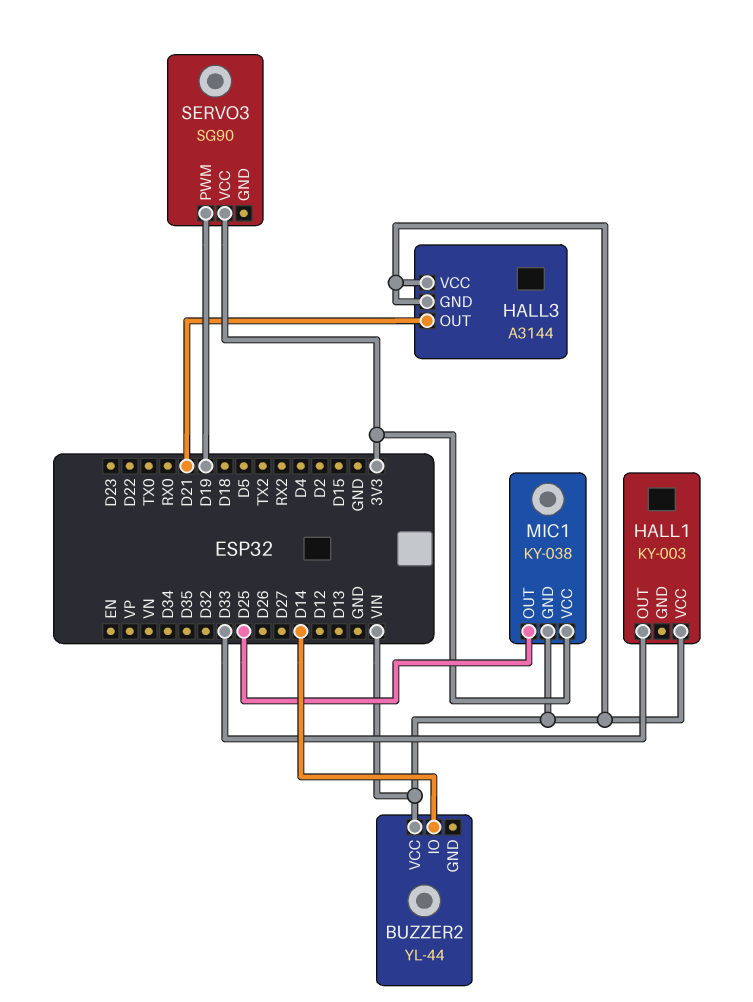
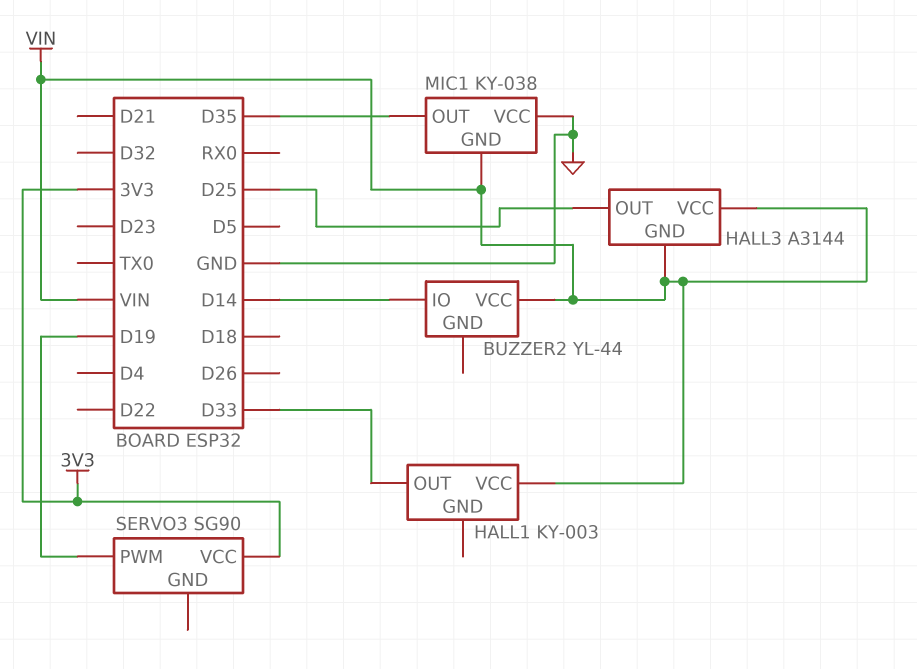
HALL3 pin OUT: D21 -> D25
MIC1 pin OUT: D25 -> D35
MIC1 pin VCC: 3V3 -> GND

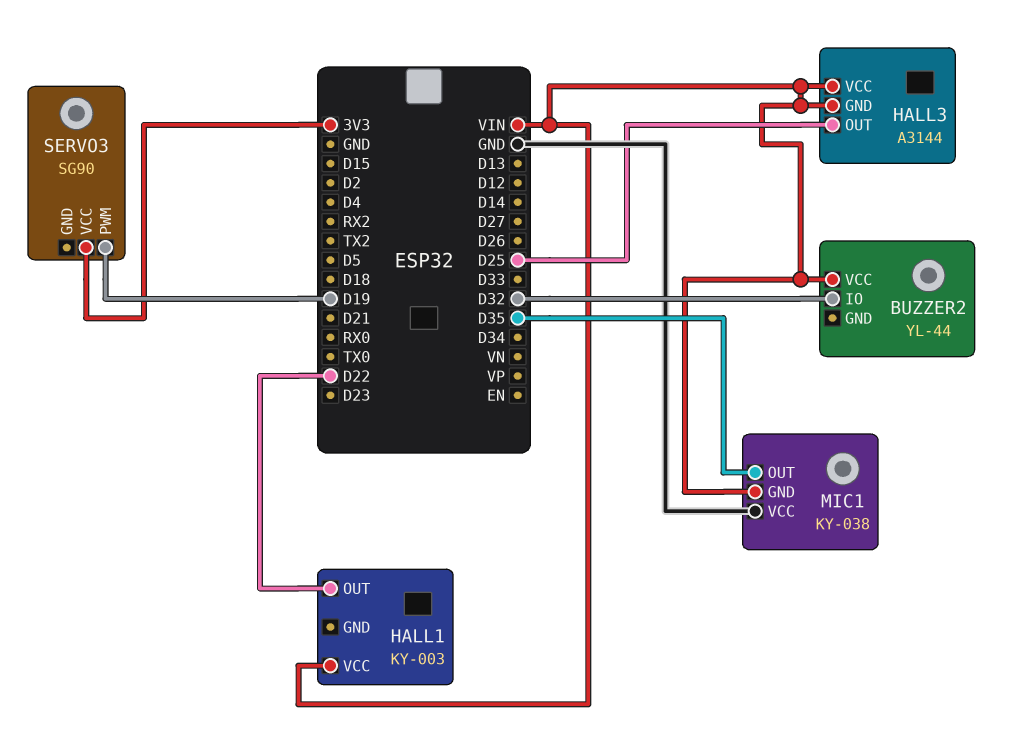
BUZZER2 pin IO: D14 -> D32
HALL1 pin OUT: D33 -> D22

